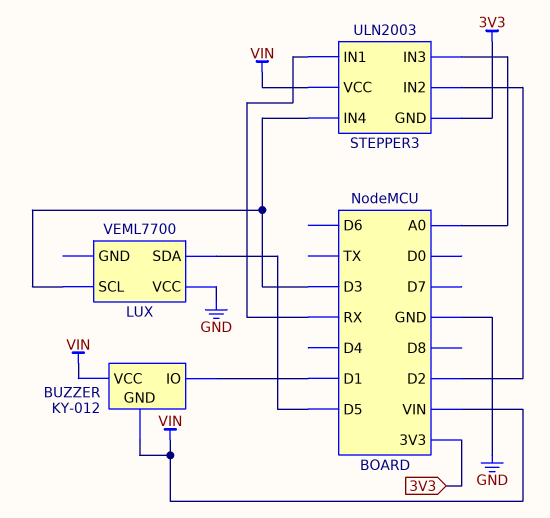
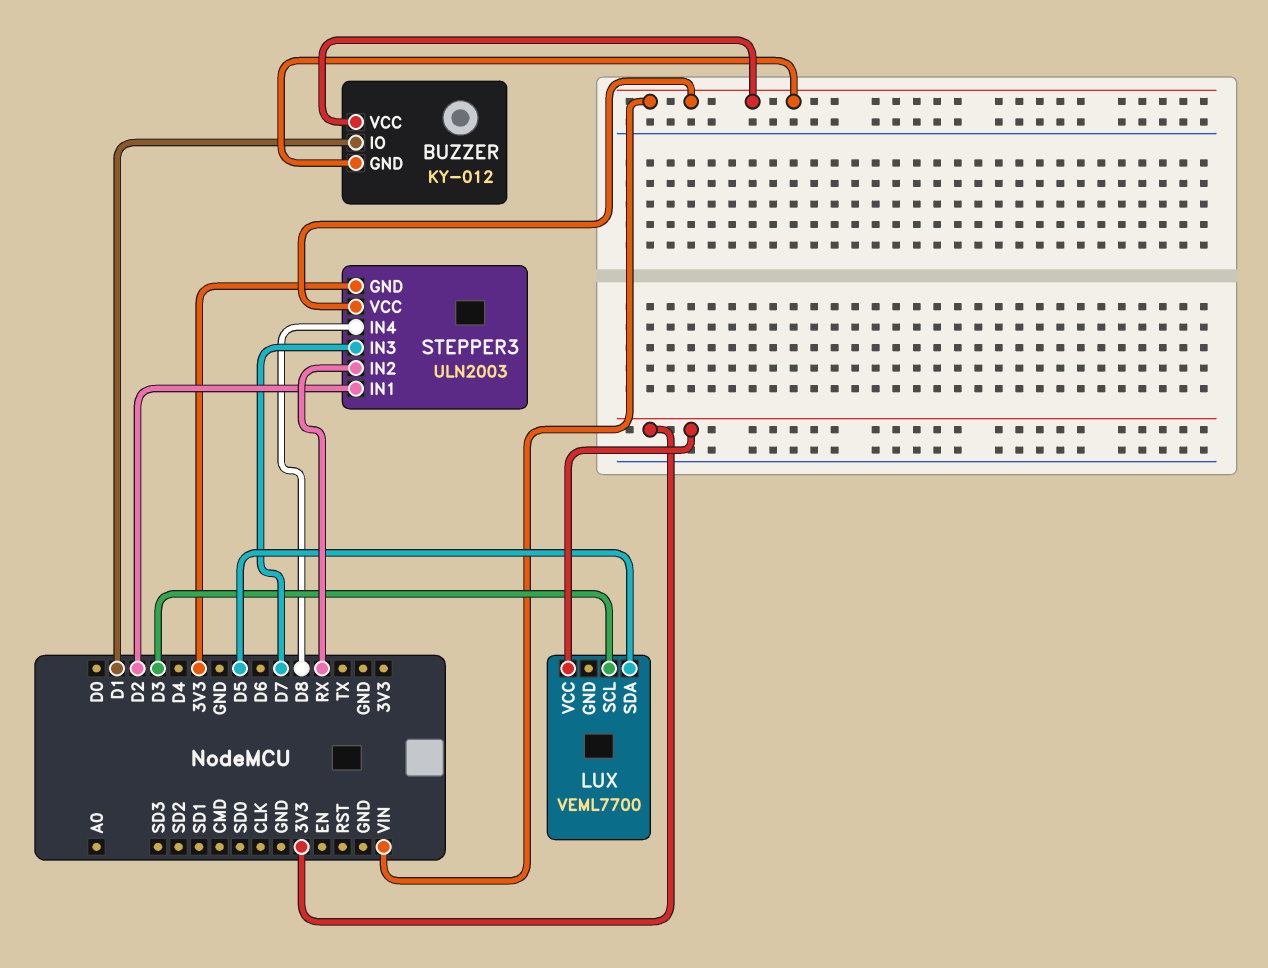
LUX pin VCC: GND -> 3V3
STEPPER3 pin IN1: RX -> D2
STEPPER3 pin IN2: D2 -> RX
STEPPER3 pin IN3: A0 -> D7
STEPPER3 pin IN4: D3 -> D8

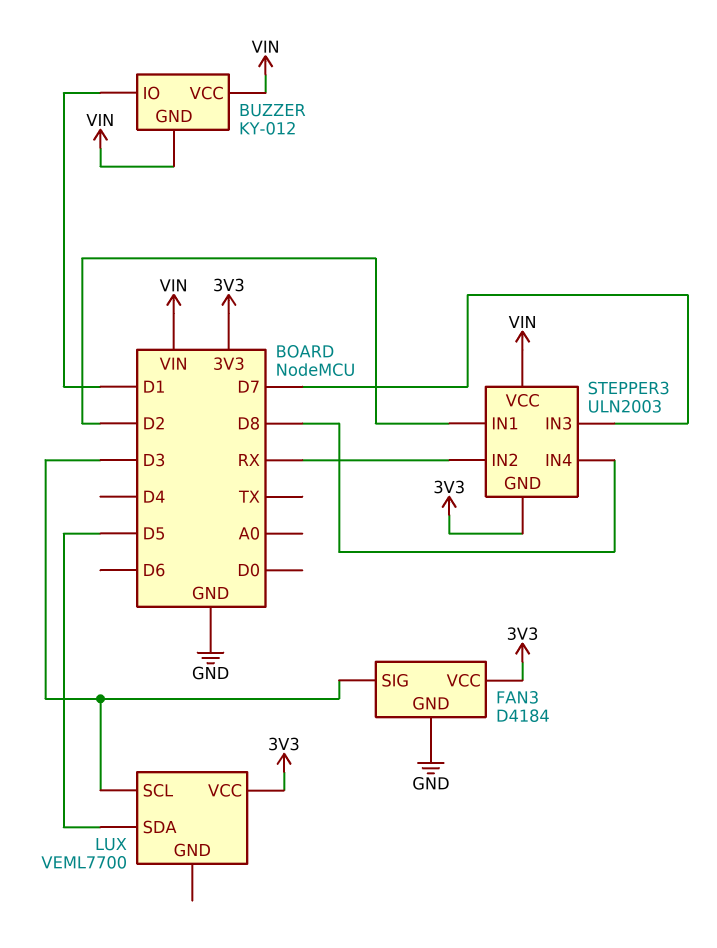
FAN3: none -> D4184
FAN3 pin GND: none -> GND
FAN3 pin SIG: none -> D3
FAN3 pin VCC: none -> 3V3

